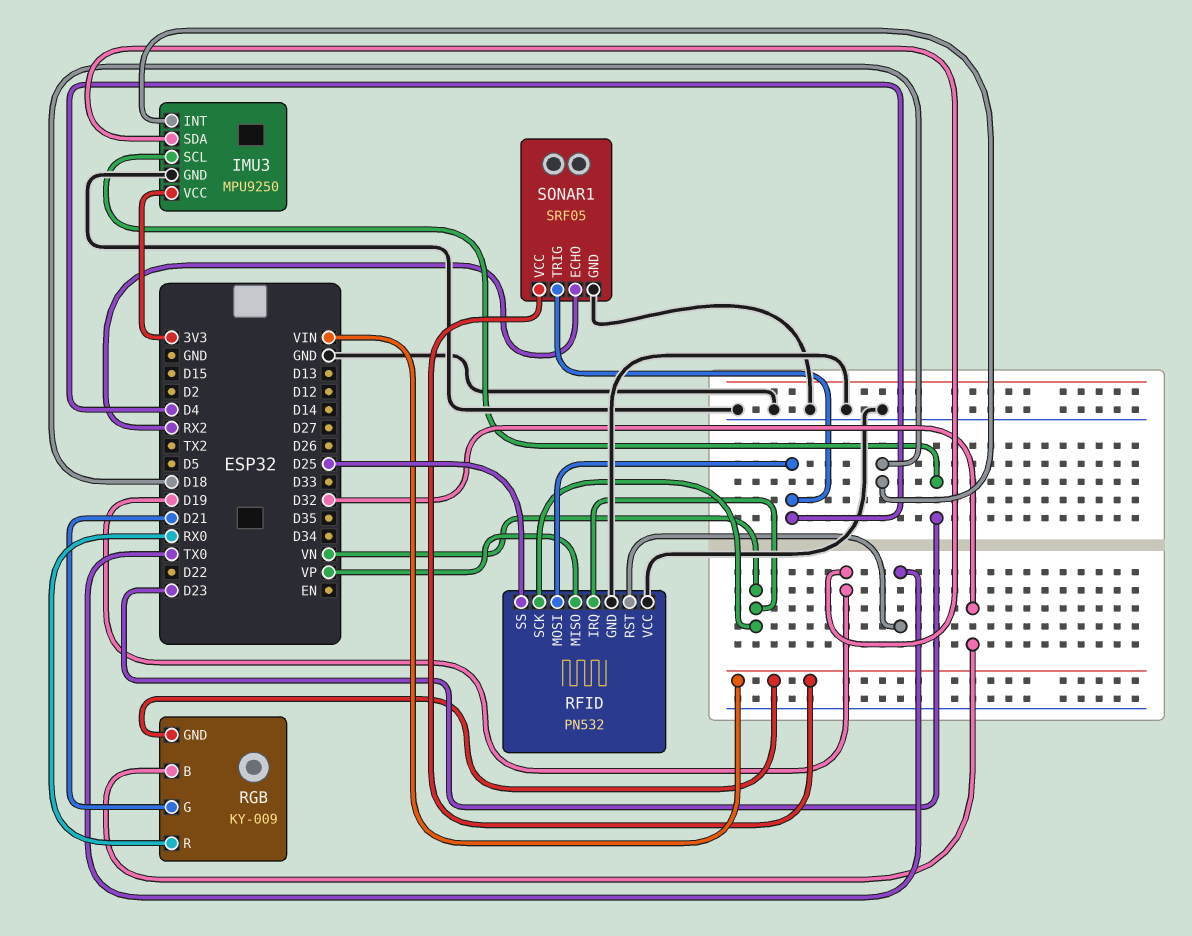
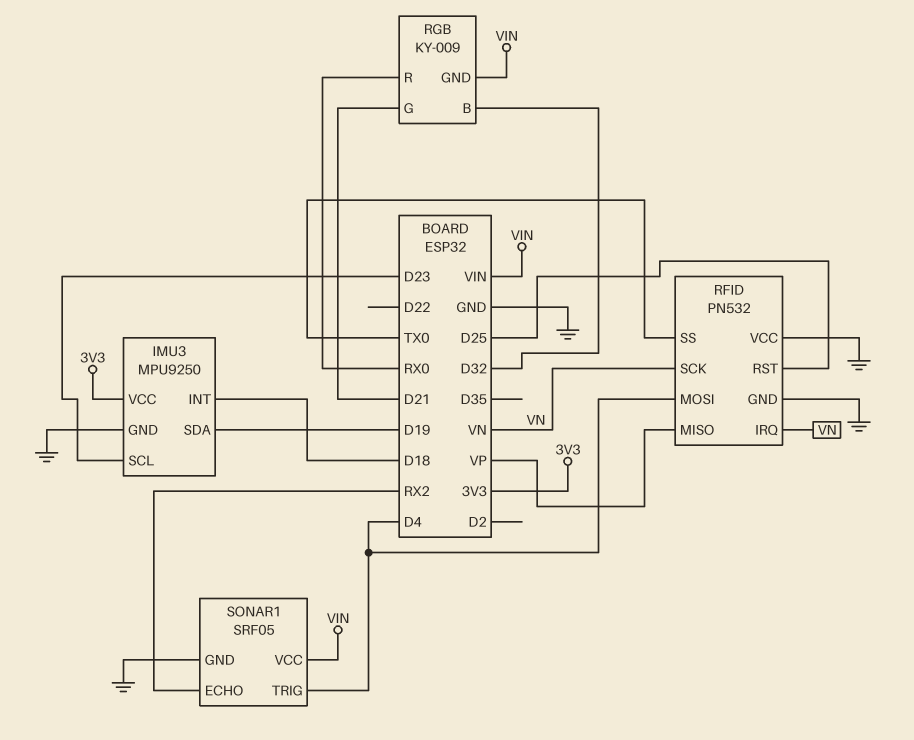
RFID pin RST: TX0 -> D25
RFID pin SS: D25 -> TX0

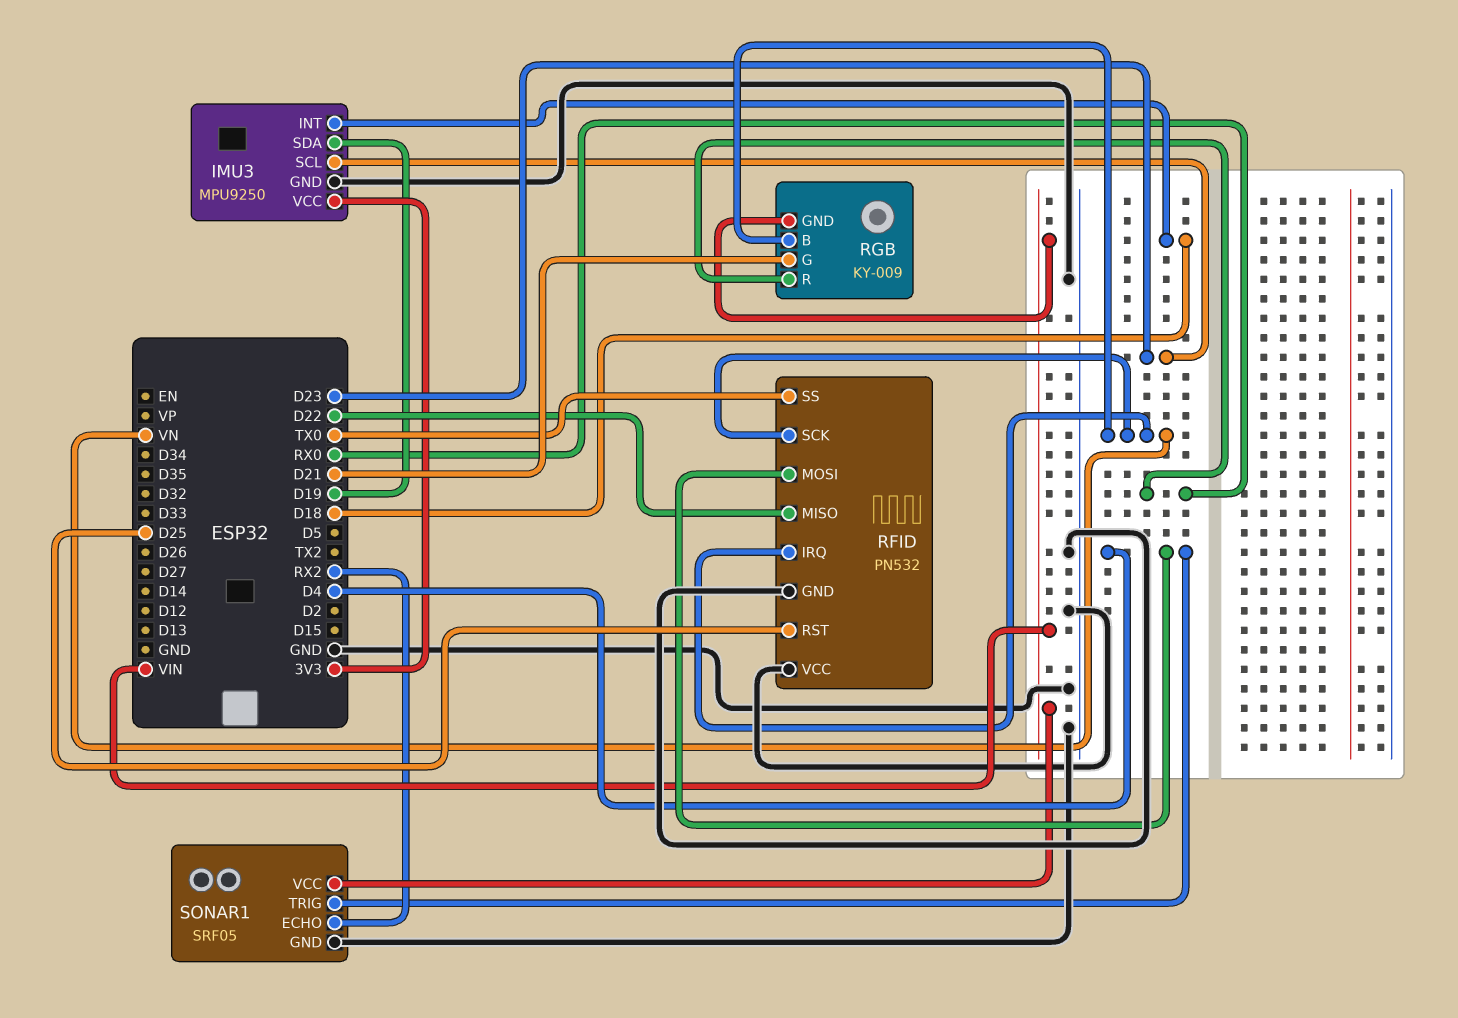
RFID pin MISO: VP -> D22
RGB pin B: D32 -> VN

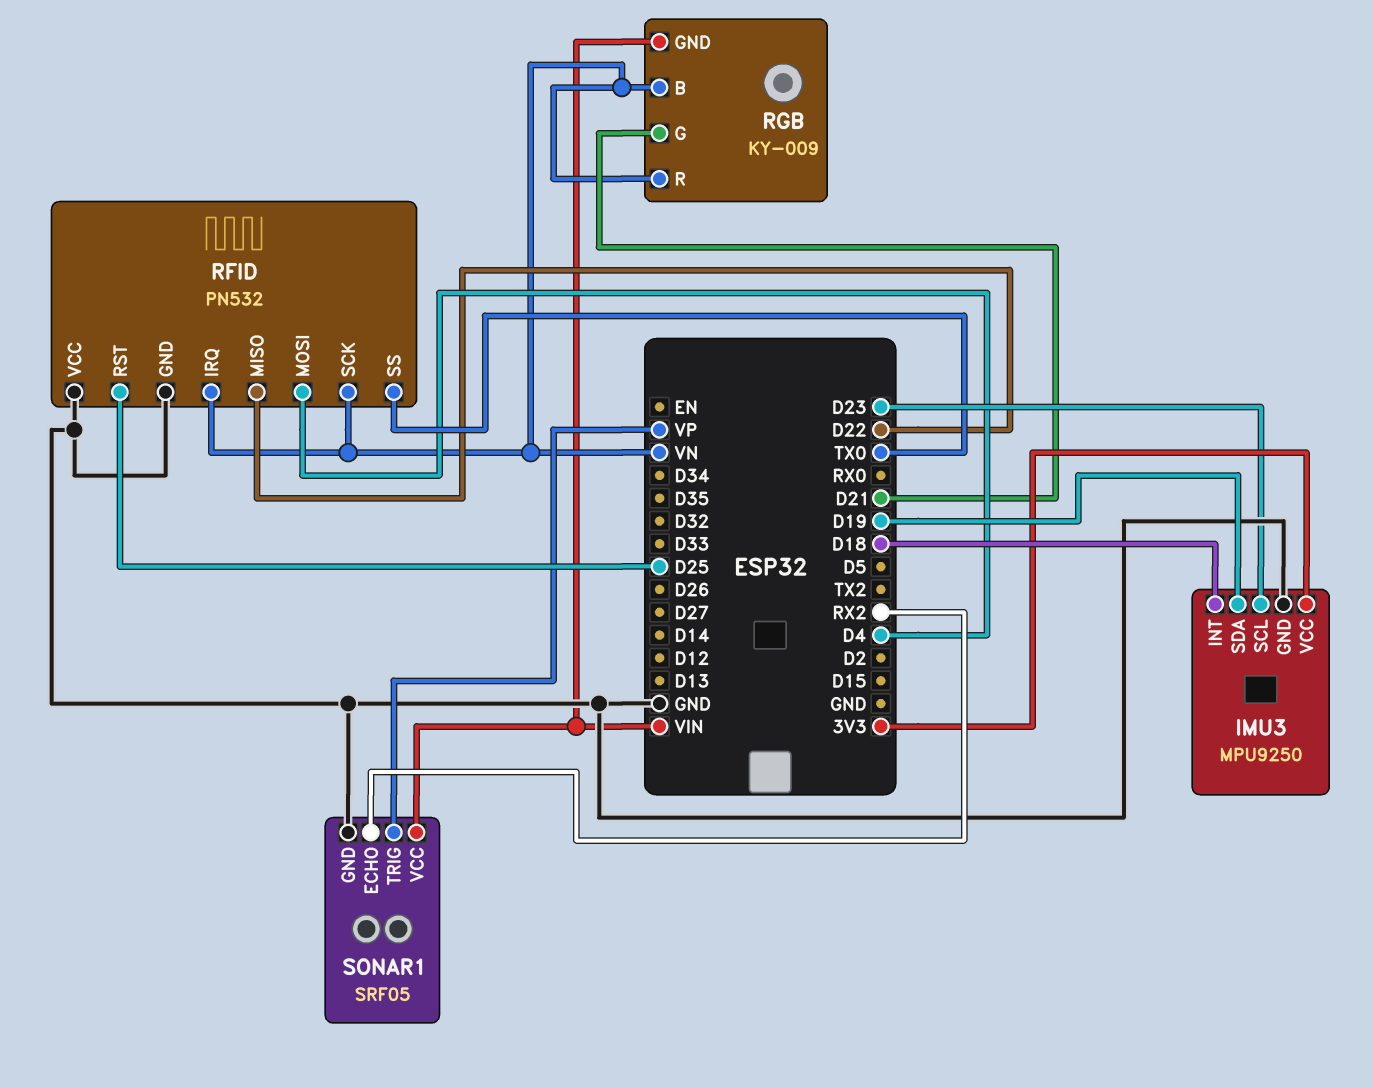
RGB pin R: RX0 -> VN
SONAR1 pin TRIG: D4 -> VP

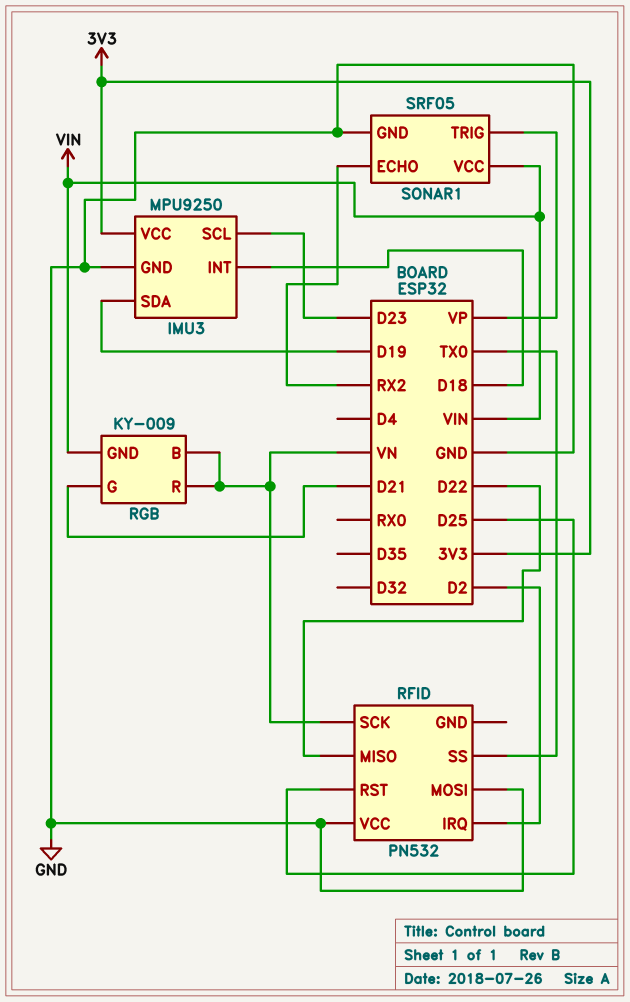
RFID pin GND: GND -> none
RFID pin IRQ: VN -> D2
RFID pin MOSI: D4 -> GND

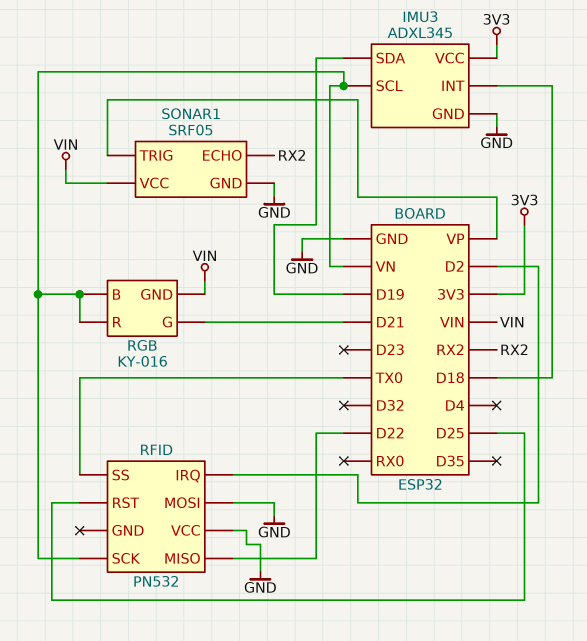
IMU3: MPU9250 -> ADXL345
IMU3 pin SCL: D23 -> VN
RGB: KY-009 -> KY-016

